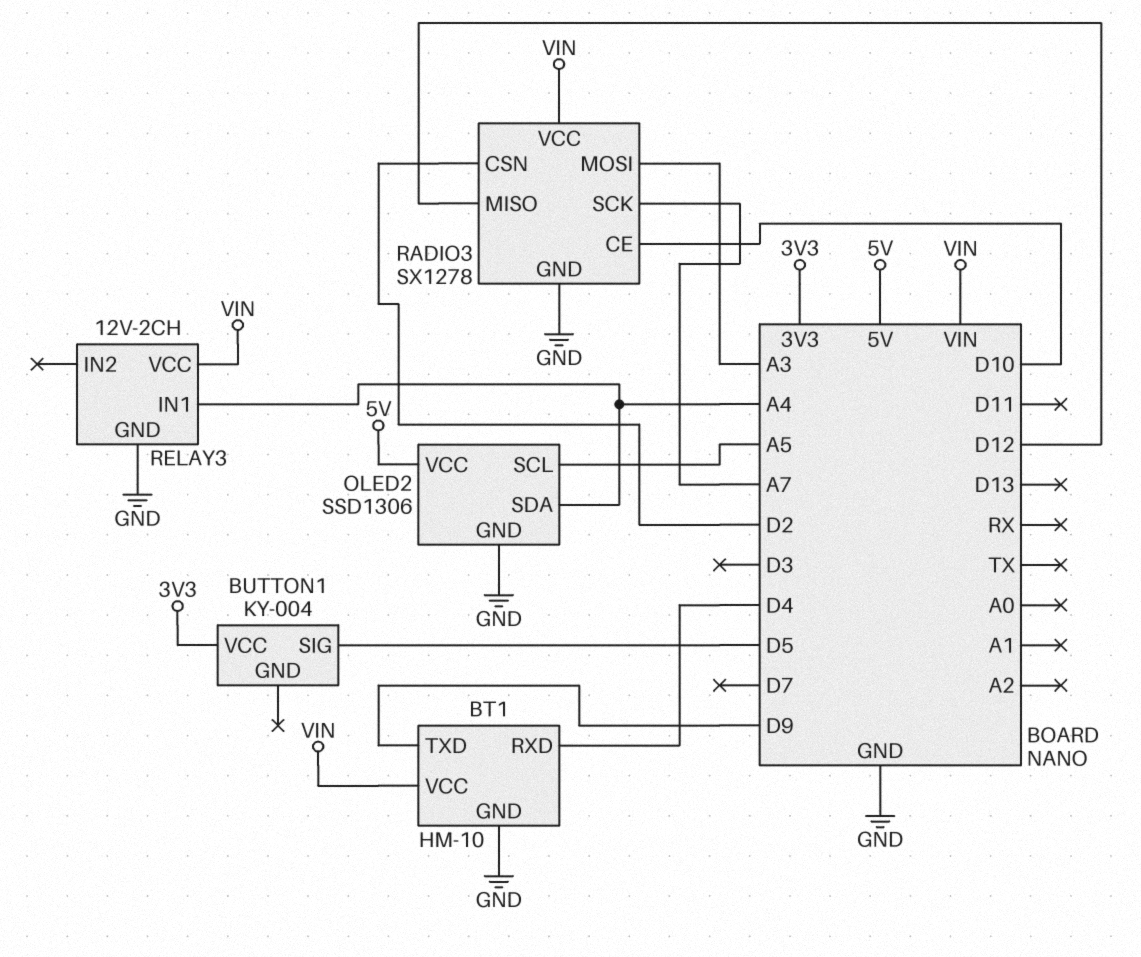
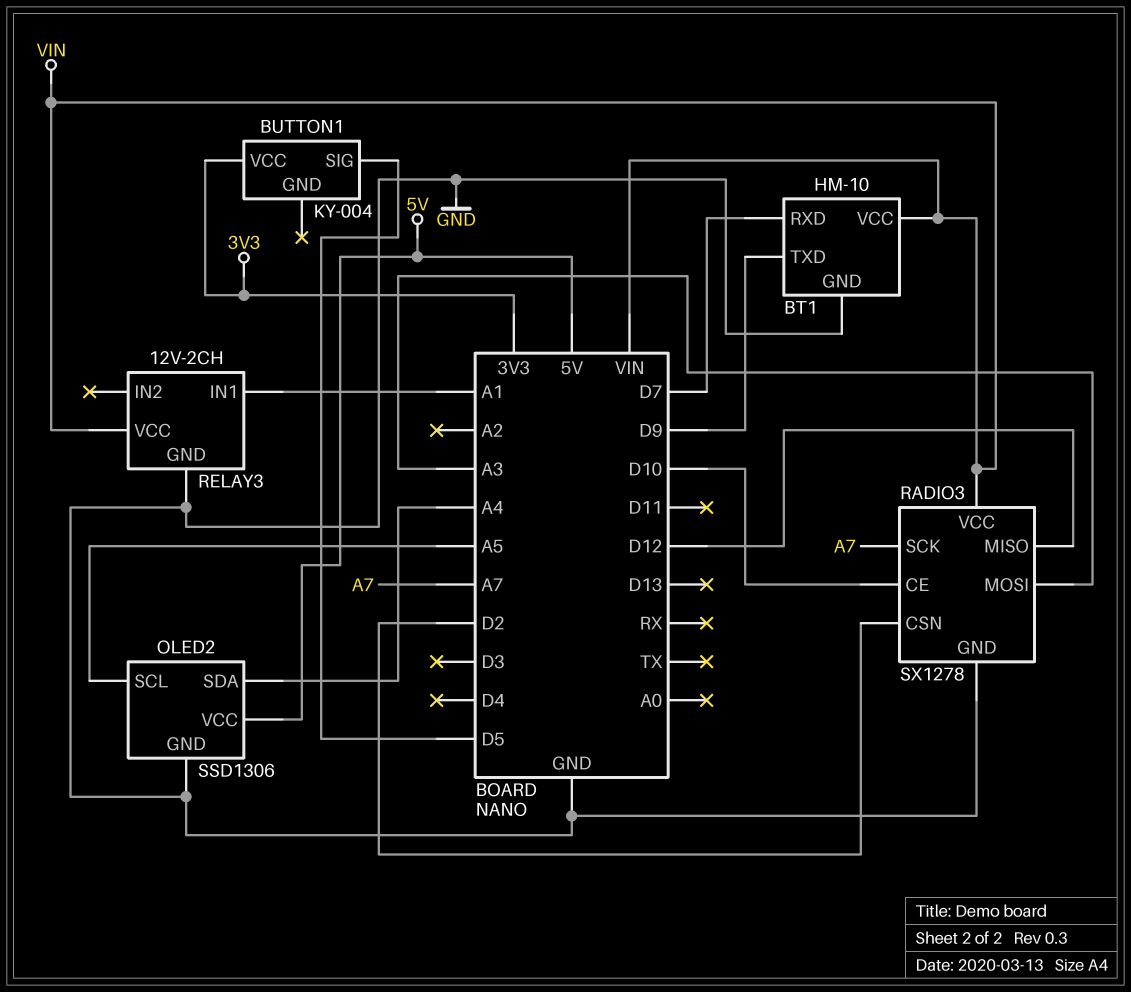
BT1 pin RXD: D4 -> D7
RELAY3 pin IN1: A4 -> A1

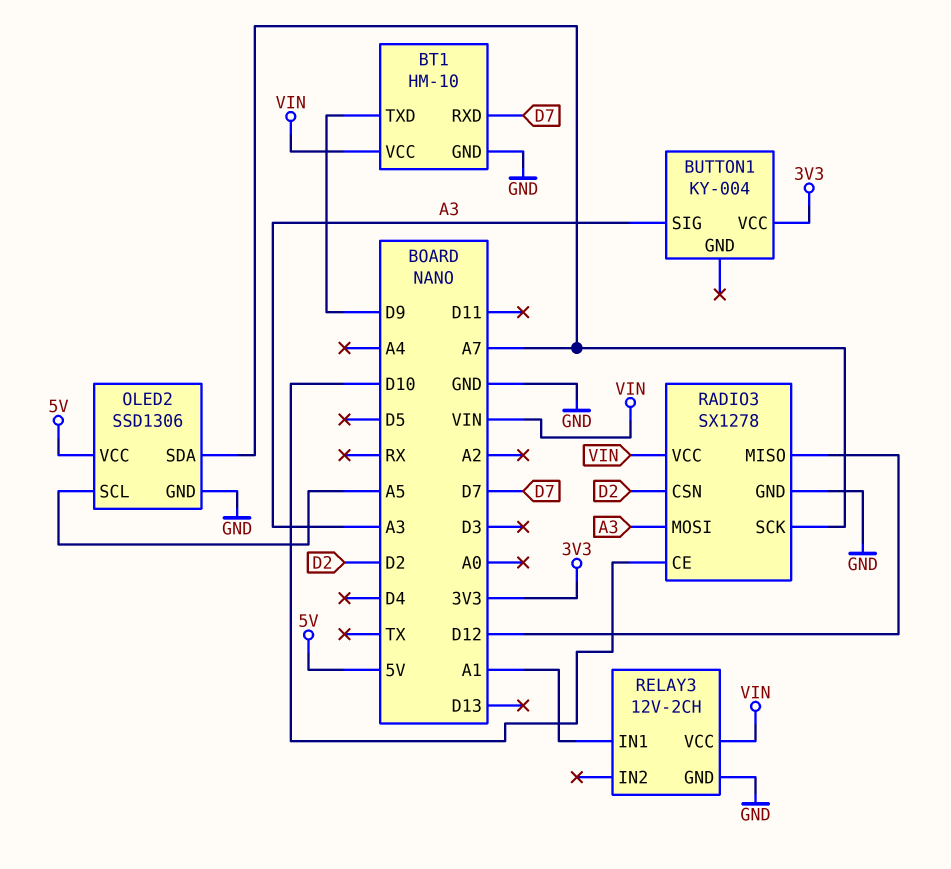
BUTTON1 pin SIG: D5 -> A3
OLED2 pin SDA: A4 -> A7

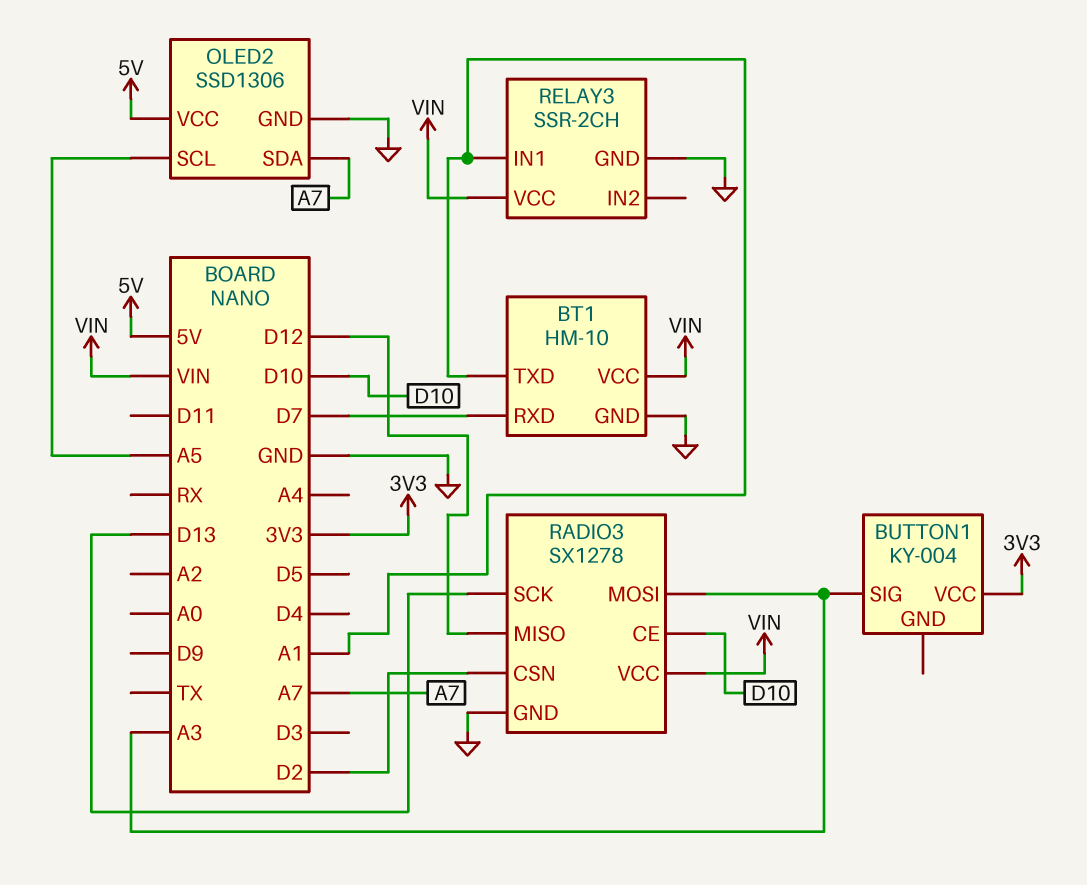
BT1 pin TXD: D9 -> A1
RADIO3 pin SCK: A7 -> D13
RELAY3: 12V-2CH -> SSR-2CH

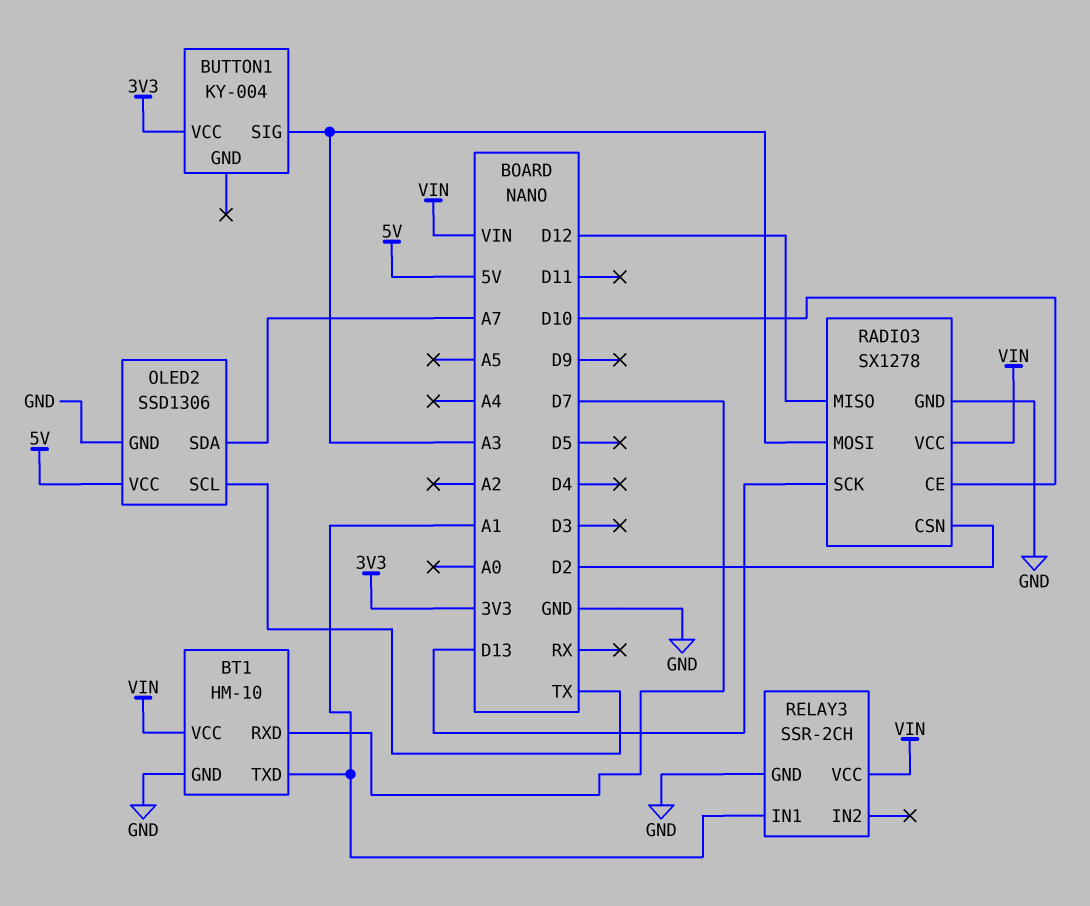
OLED2 pin SCL: A5 -> TX

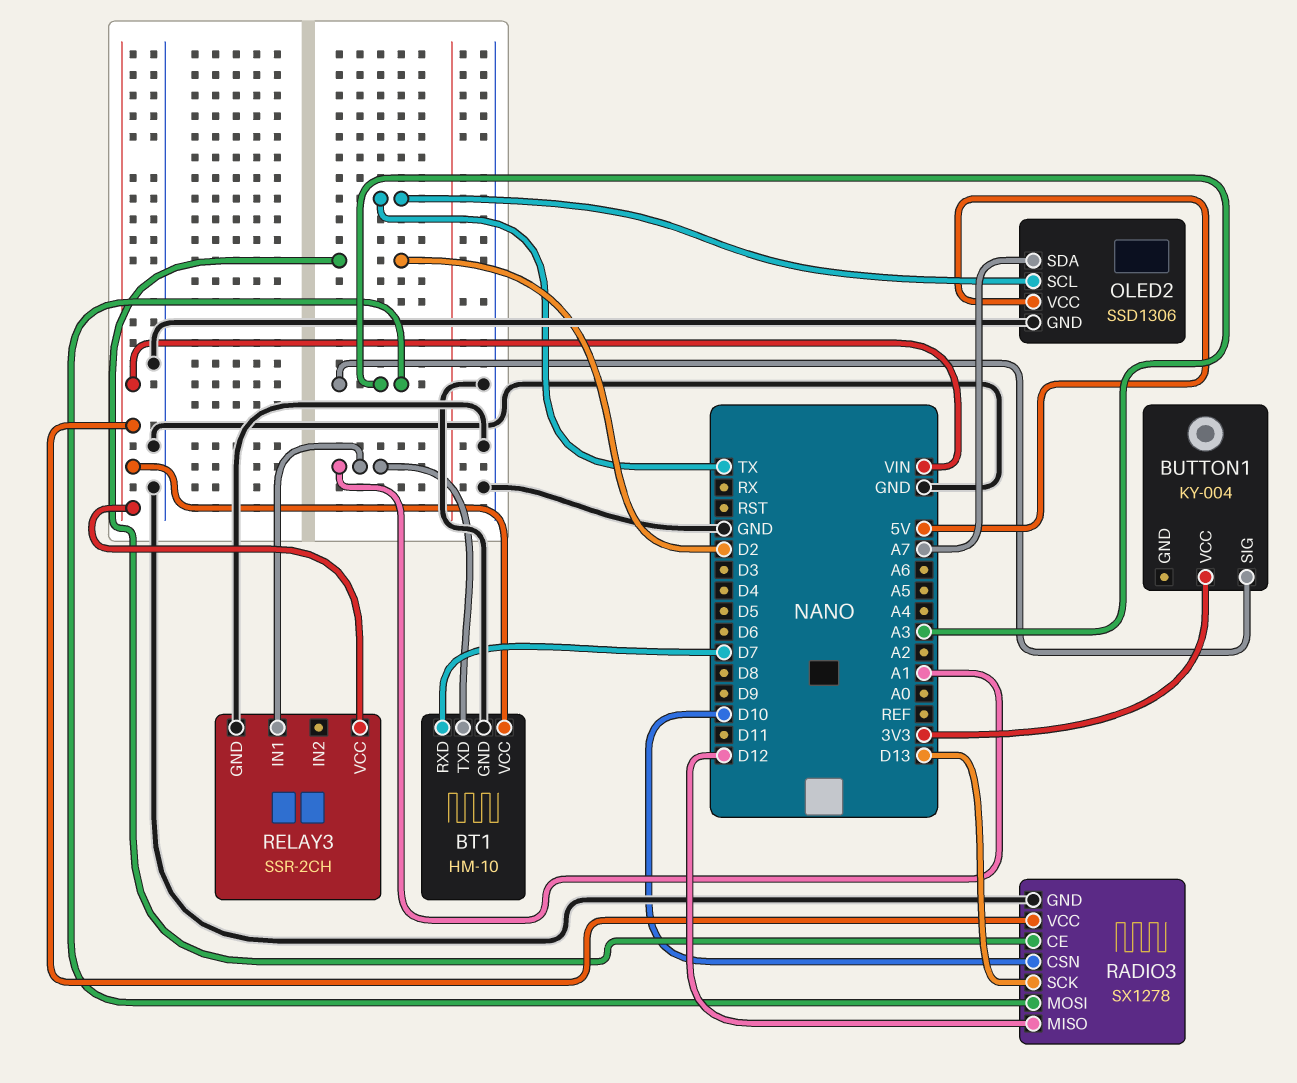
RADIO3 pin CE: D10 -> D2
RADIO3 pin CSN: D2 -> D10

